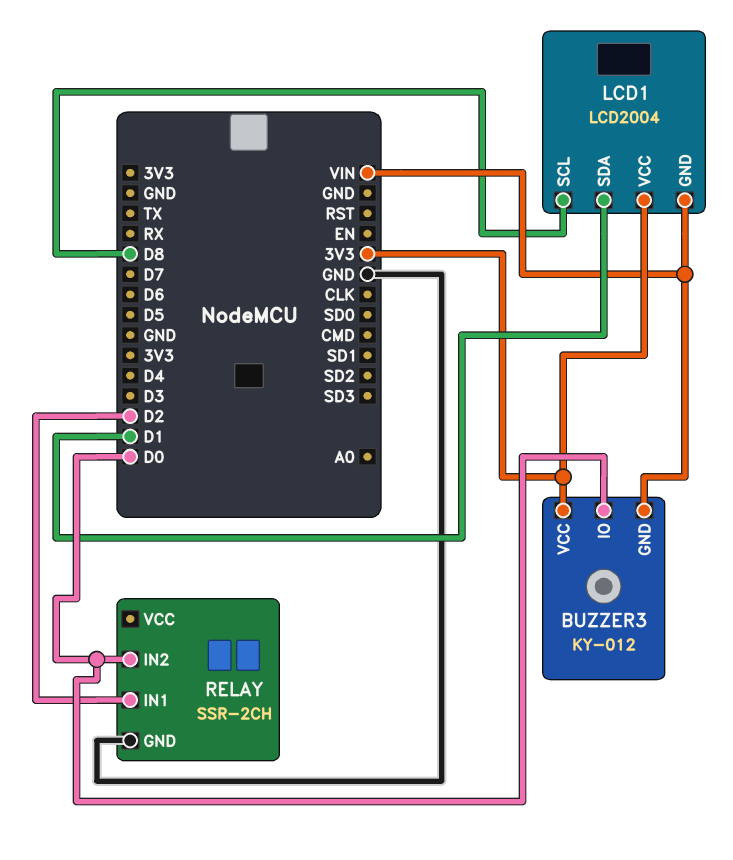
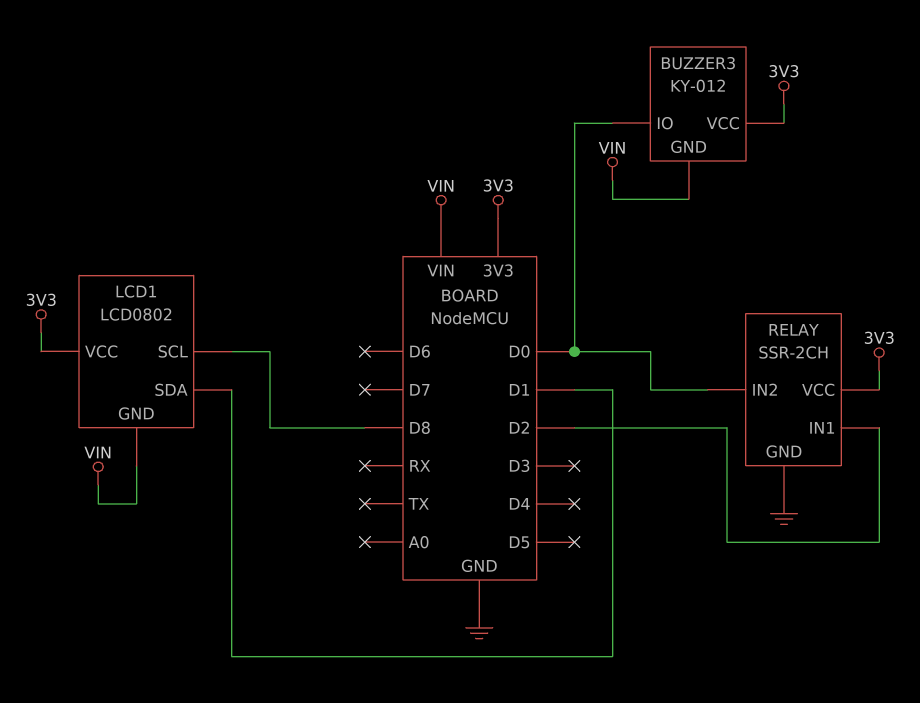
LCD1: LCD2004 -> LCD0802
RELAY pin VCC: none -> 3V3

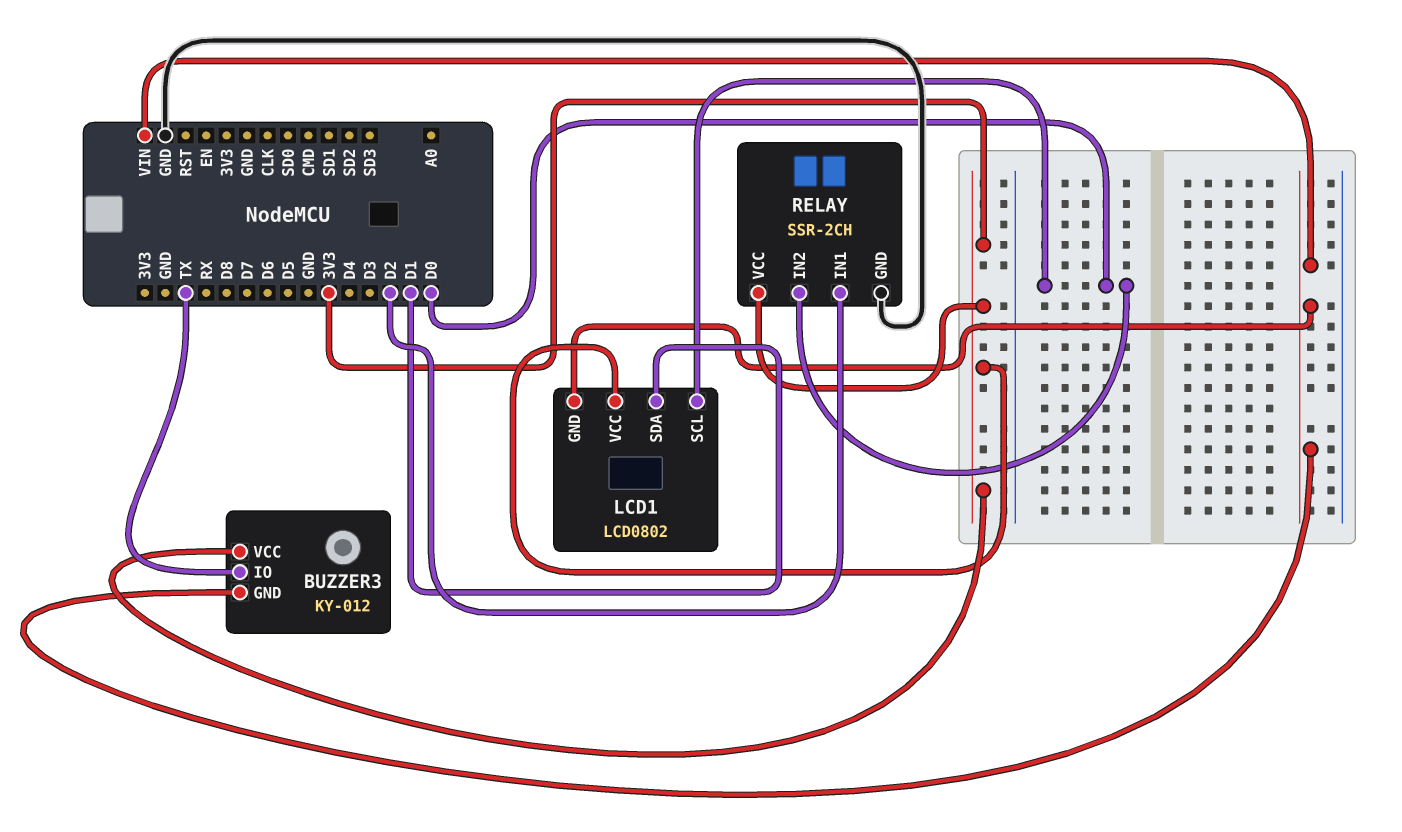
BUZZER3 pin IO: D0 -> TX
LCD1 pin SCL: D8 -> D0

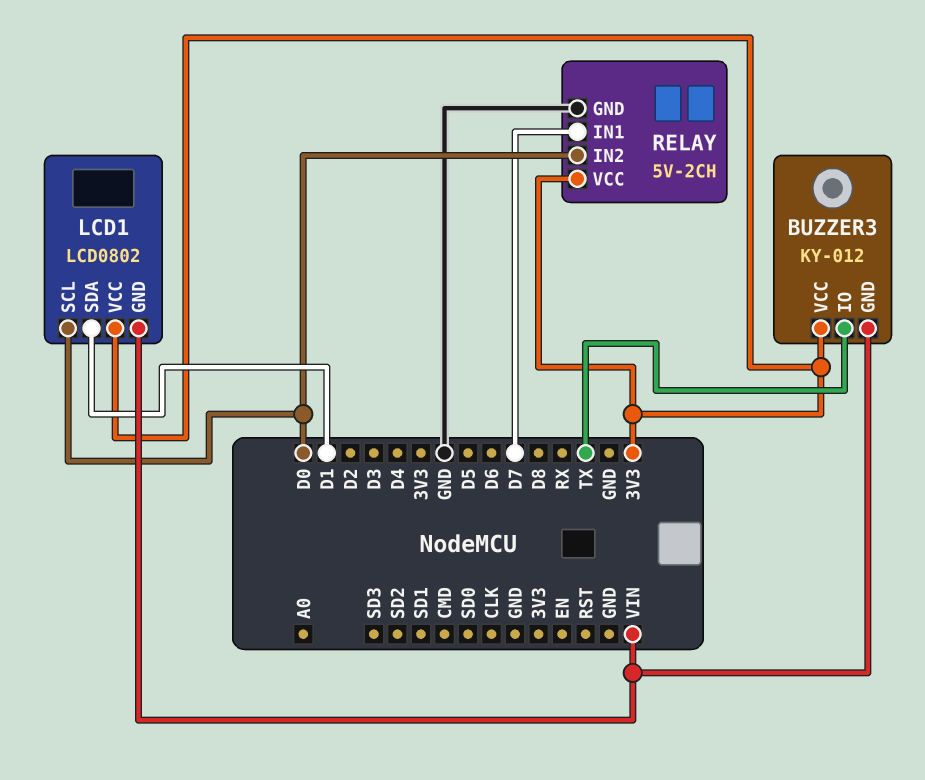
RELAY: SSR-2CH -> 5V-2CH
RELAY pin IN1: D2 -> D7

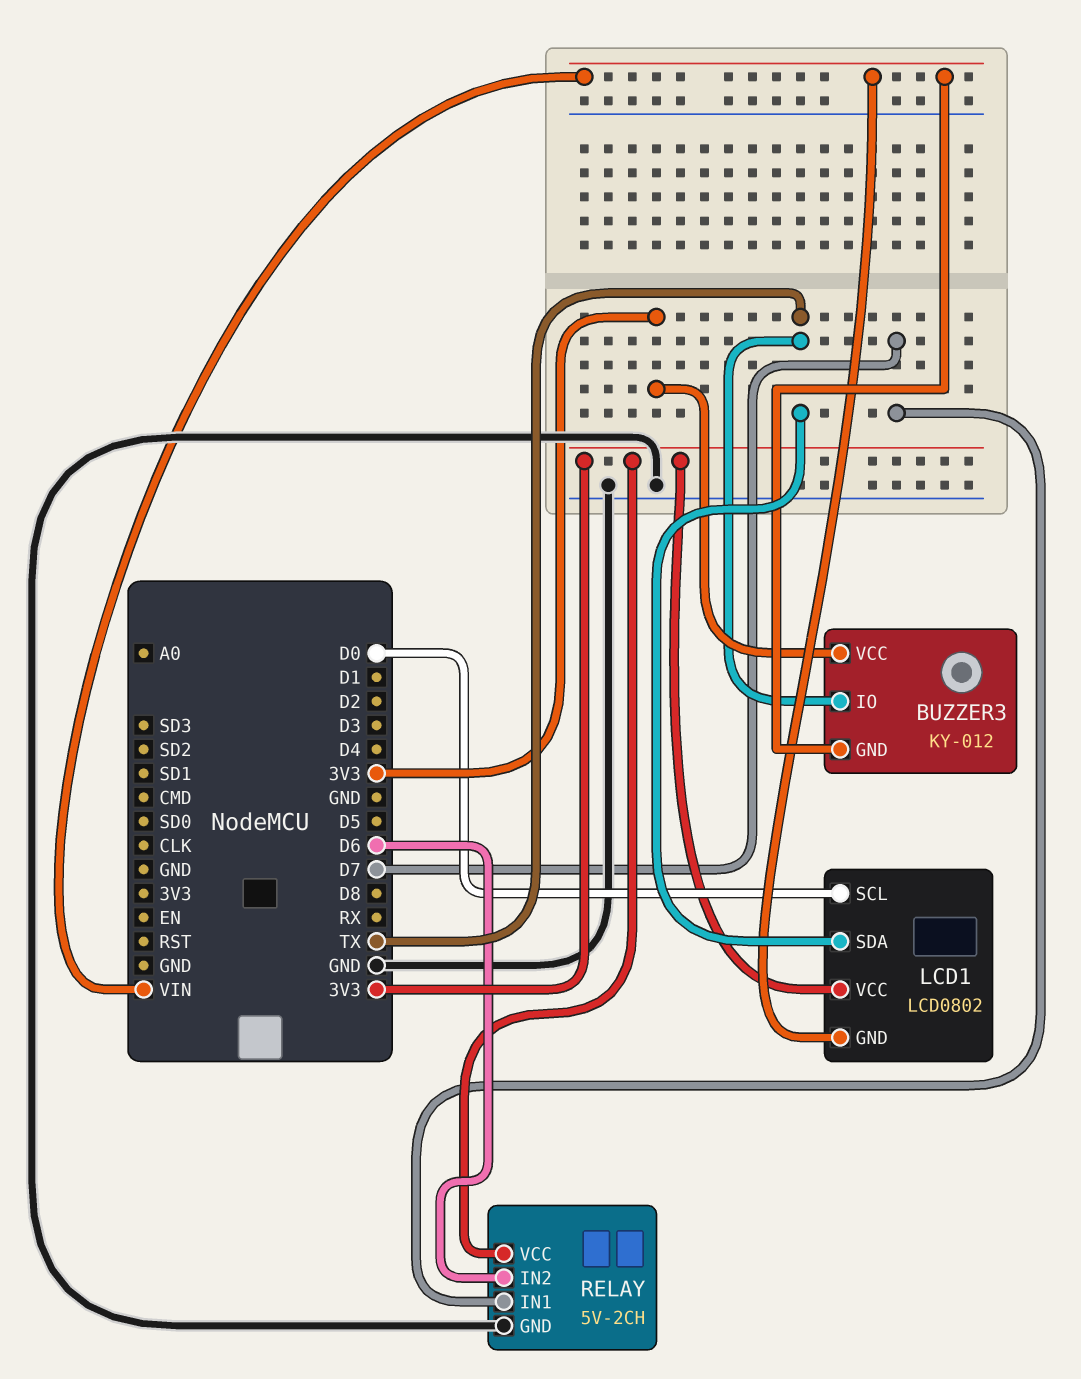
LCD1 pin SDA: D1 -> TX
RELAY pin IN2: D0 -> D6

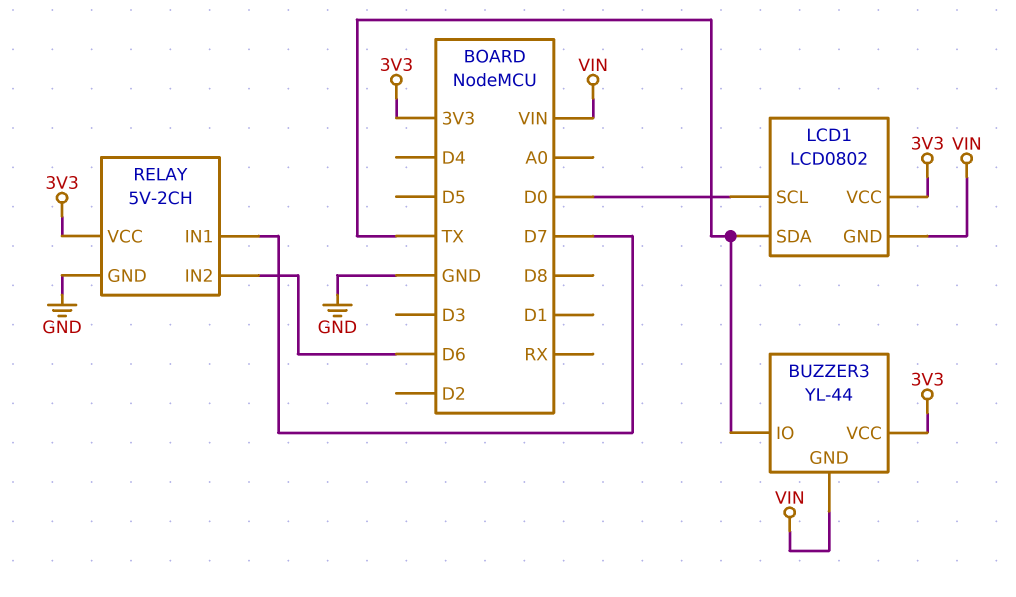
BUZZER3: KY-012 -> YL-44

